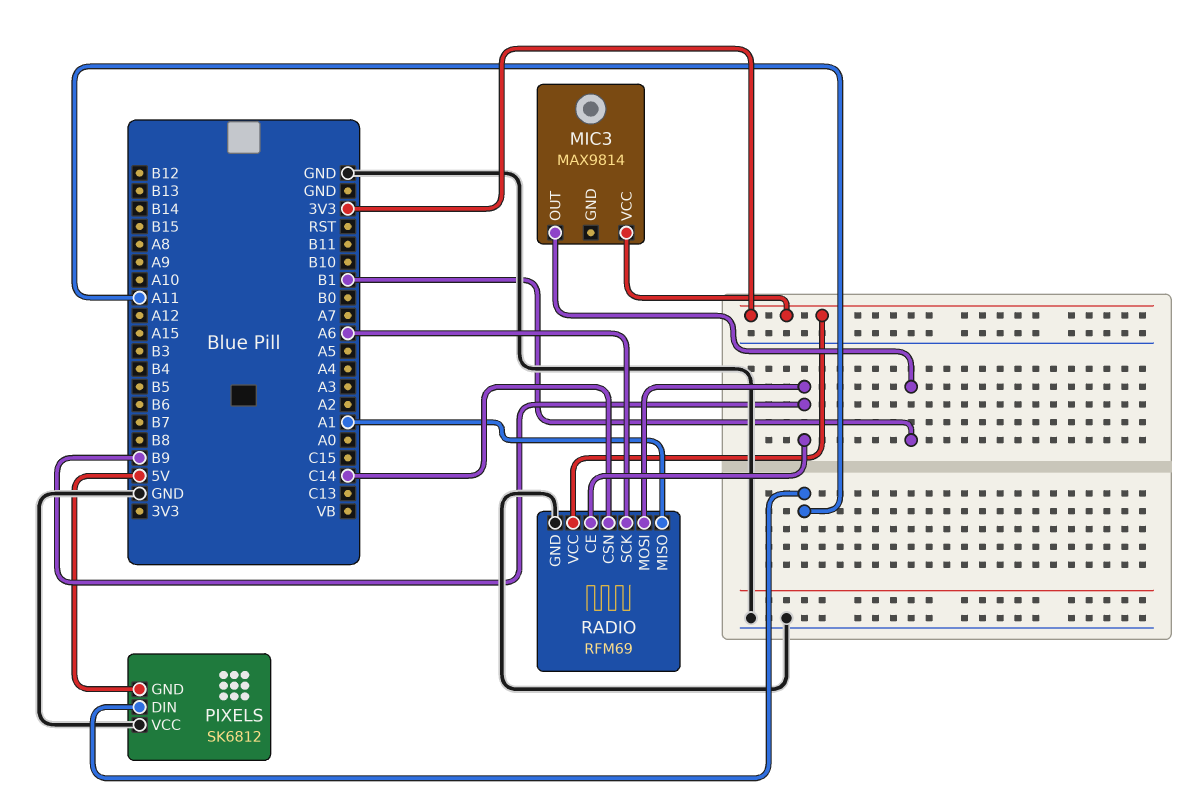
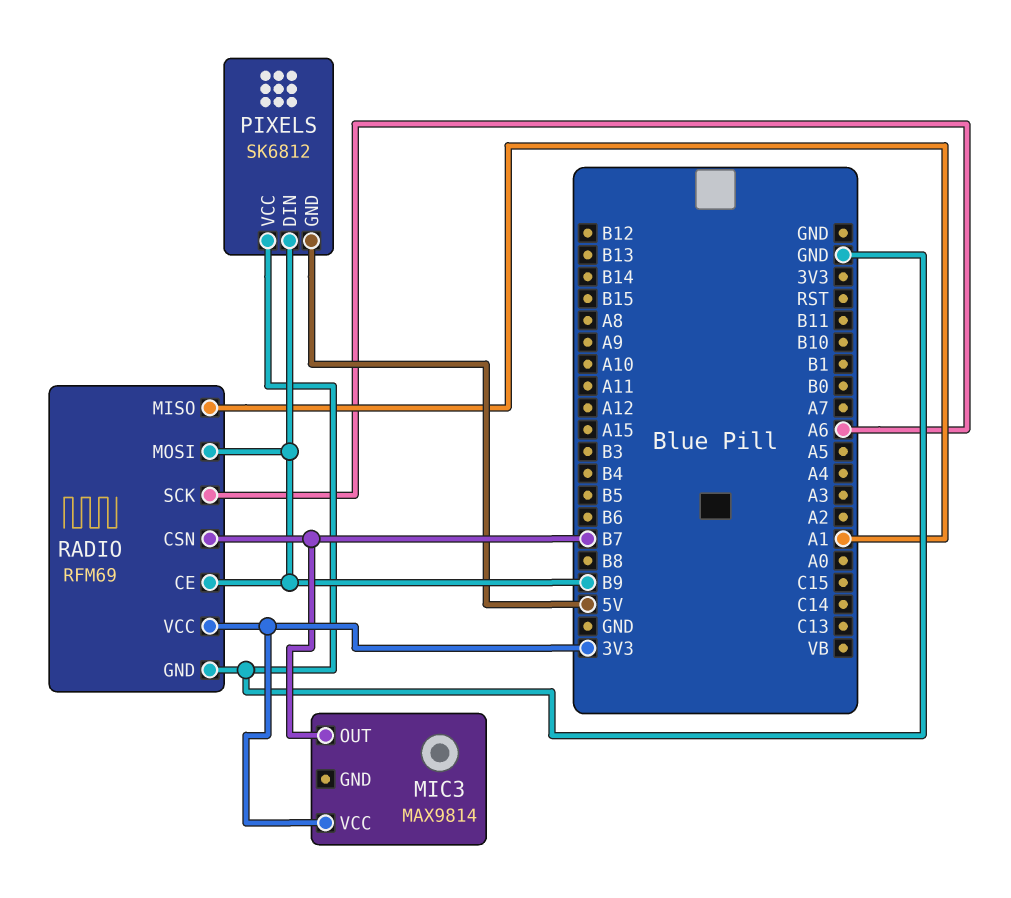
MIC3 pin OUT: B1 -> B7
PIXELS pin DIN: A11 -> B9
RADIO pin CSN: C14 -> B7

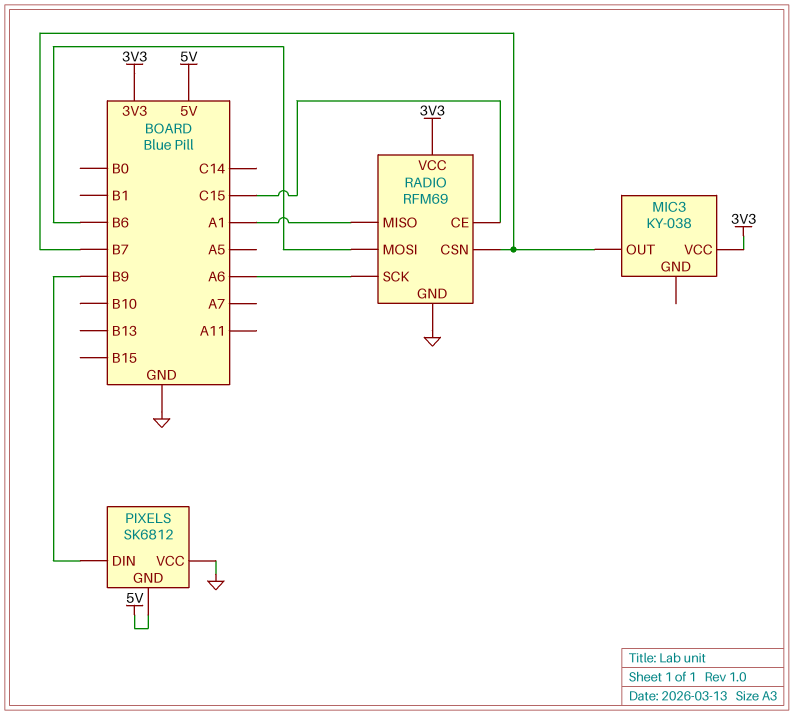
MIC3: MAX9814 -> KY-038
RADIO pin CE: B9 -> C15
RADIO pin MOSI: B9 -> B6

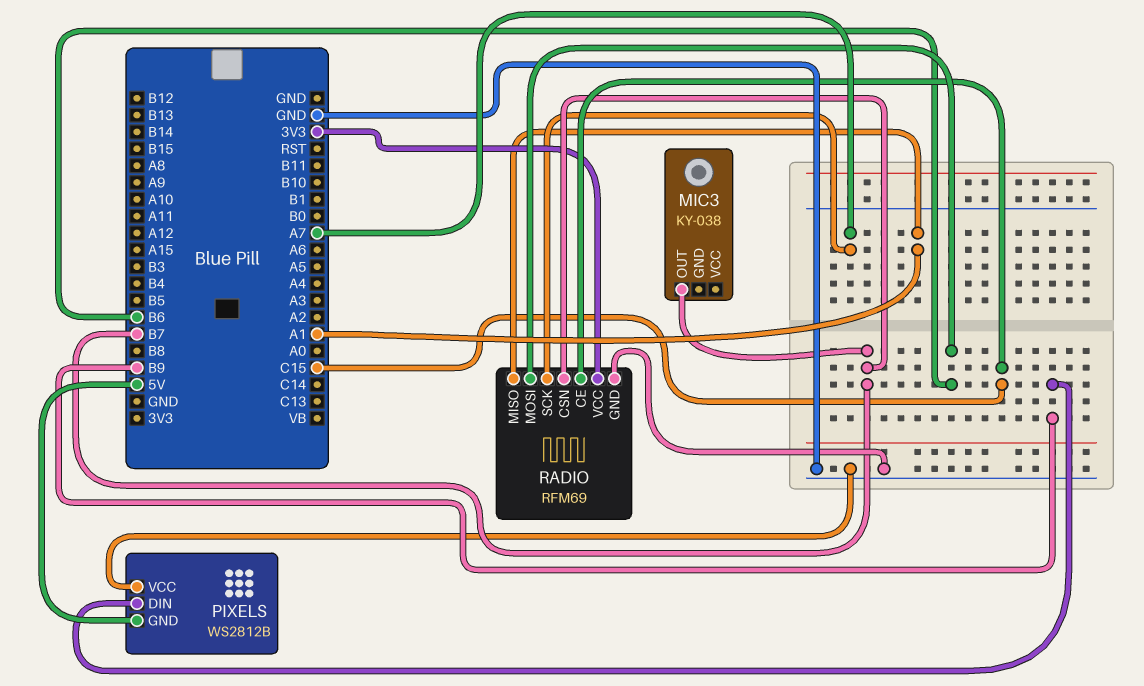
MIC3 pin VCC: 3V3 -> none
PIXELS: SK6812 -> WS2812B
RADIO pin SCK: A6 -> A7

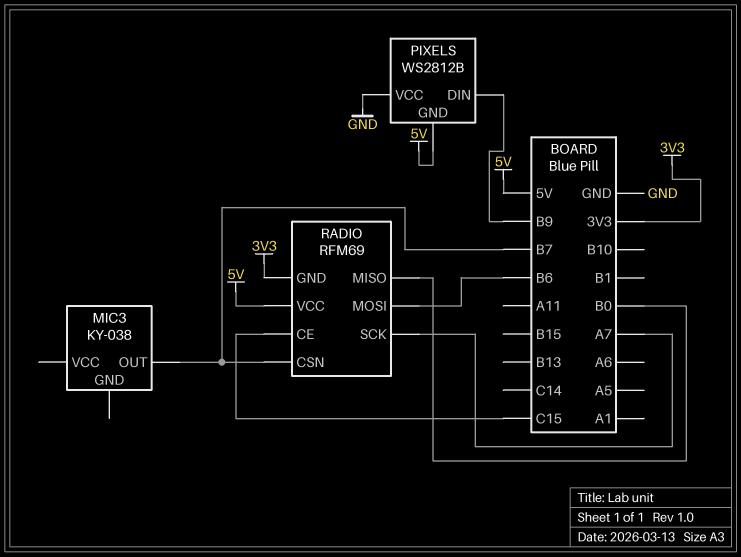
RADIO pin GND: GND -> 3V3
RADIO pin MISO: A1 -> B0
RADIO pin VCC: 3V3 -> 5V

